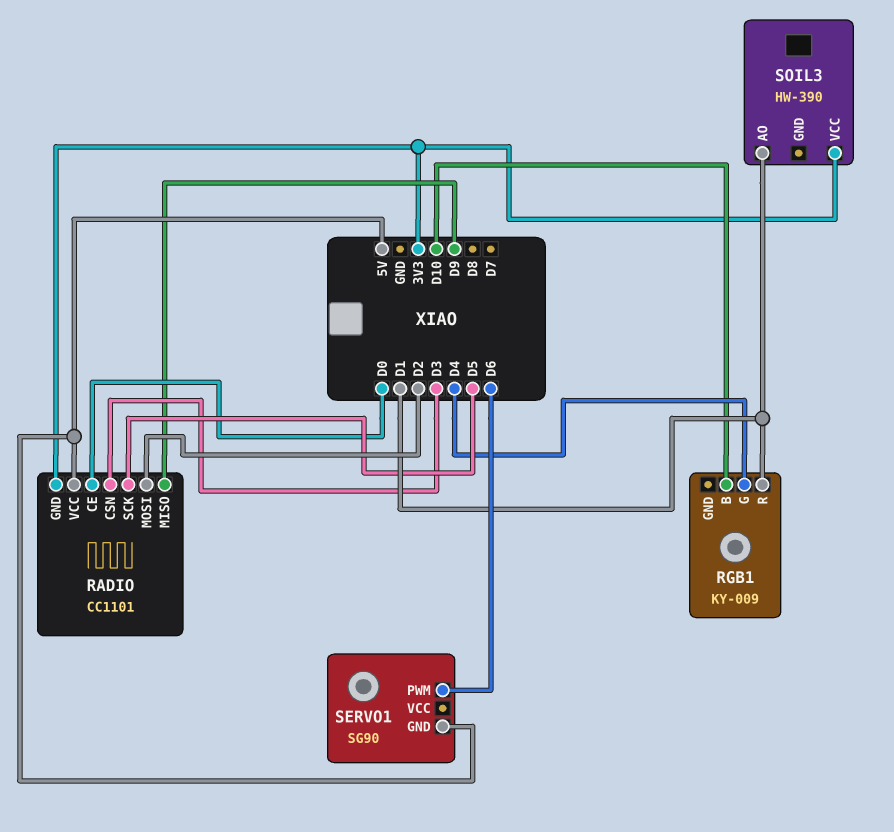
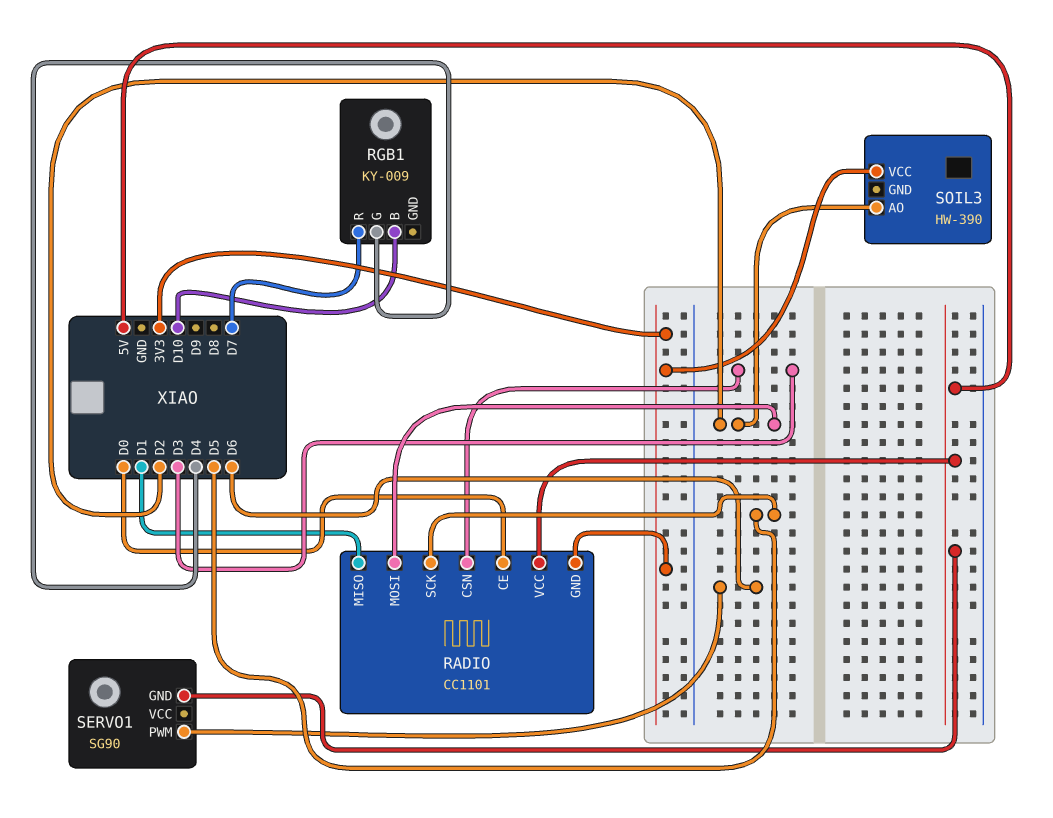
RADIO pin MISO: D9 -> D1
RGB1 pin R: D1 -> D7
SOIL3 pin AO: D1 -> D2

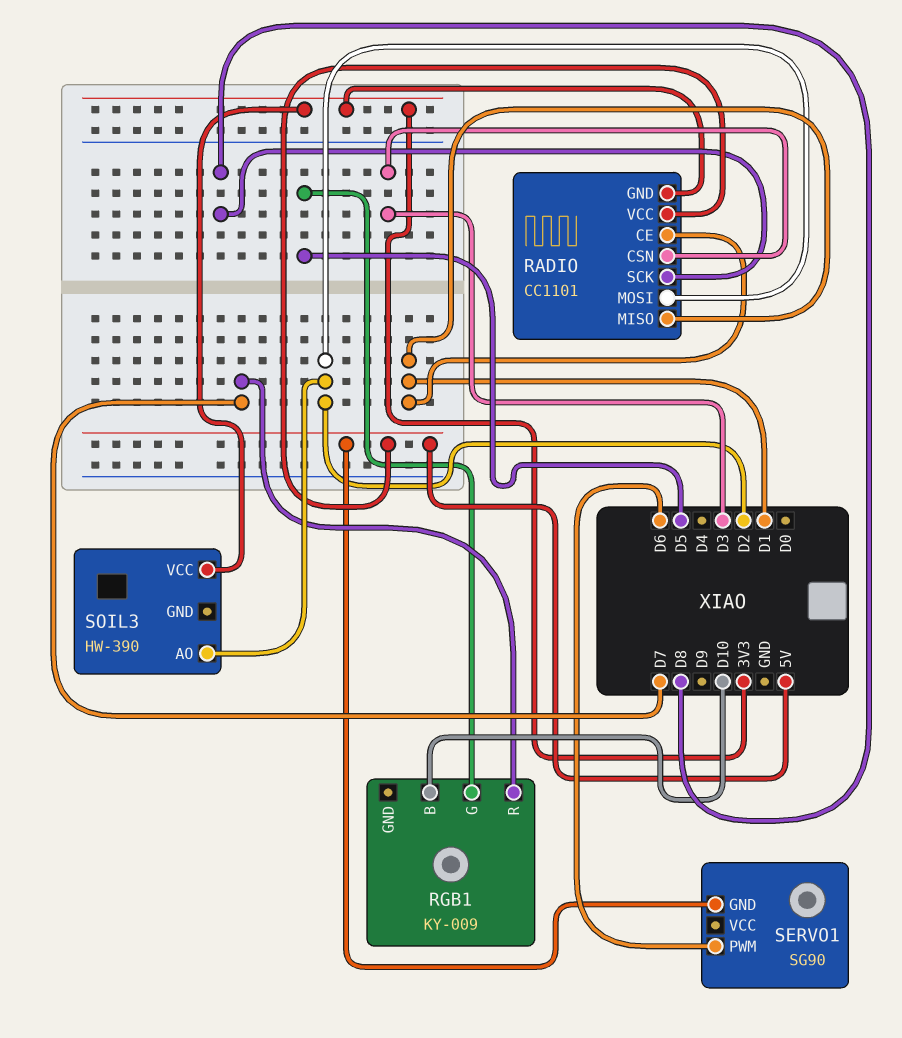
RADIO pin CE: D0 -> D1
RADIO pin SCK: D5 -> D8
RGB1 pin G: D4 -> D5

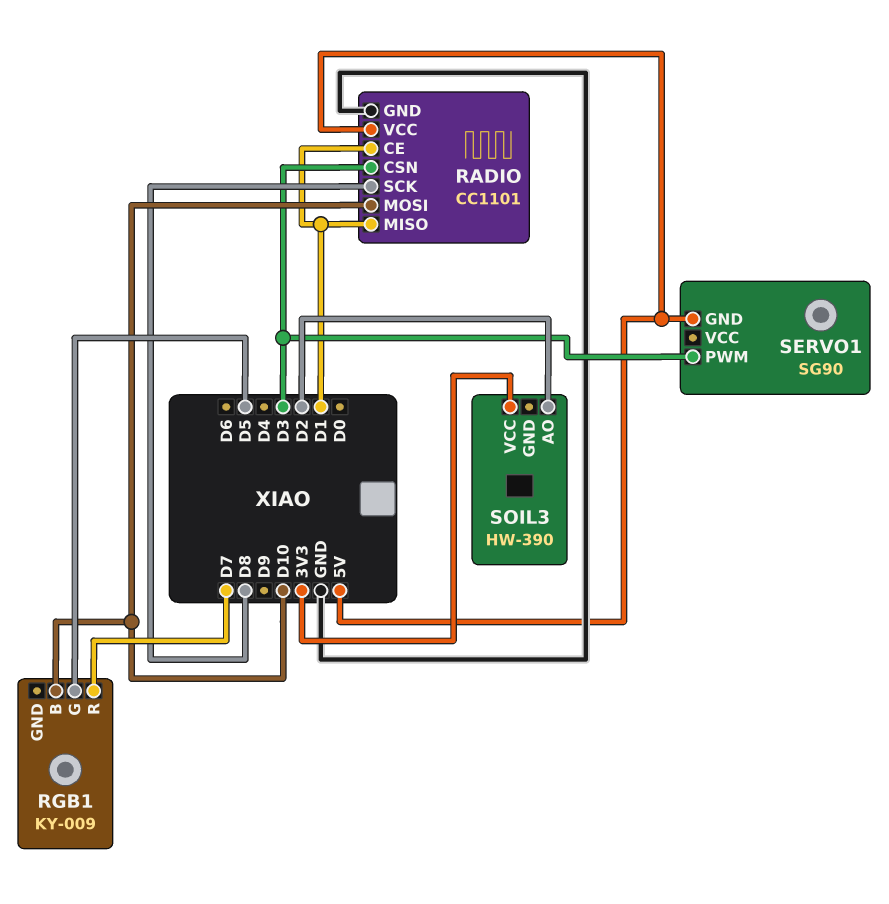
RADIO pin GND: 3V3 -> GND
RADIO pin MOSI: D2 -> D10
SERVO1 pin PWM: D6 -> D3

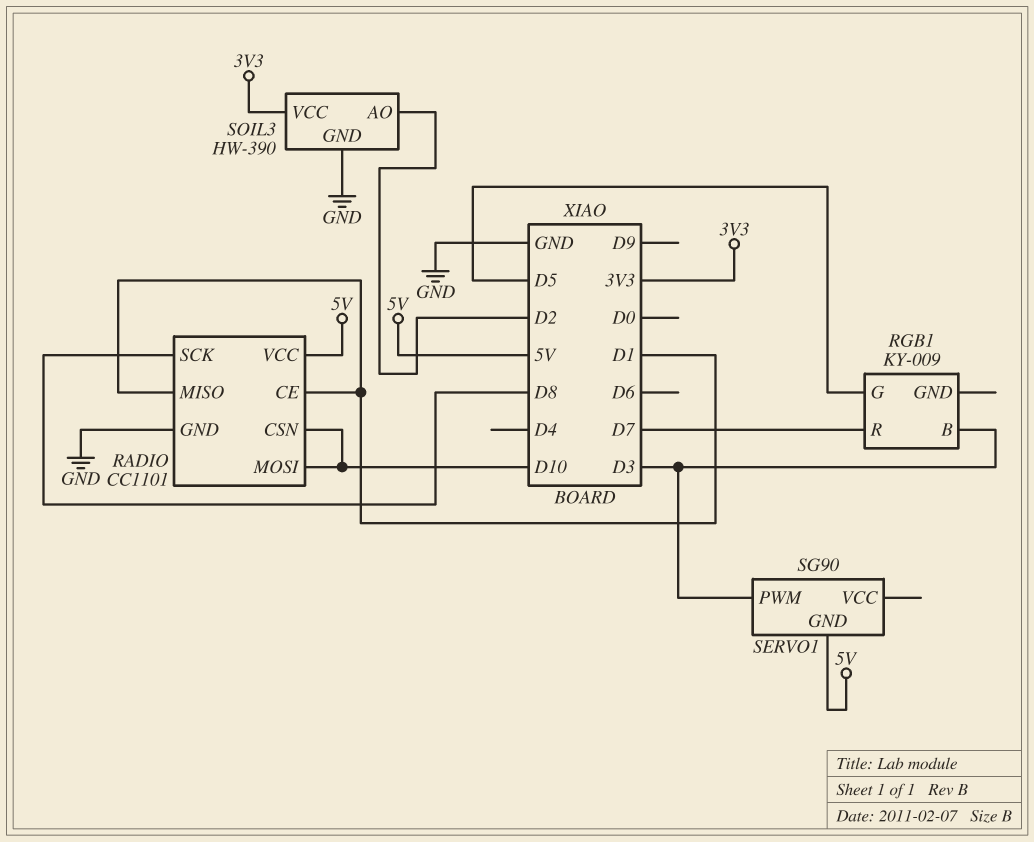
RADIO pin CSN: D3 -> D10
RGB1 pin B: D10 -> D3
SOIL3 pin GND: none -> GND

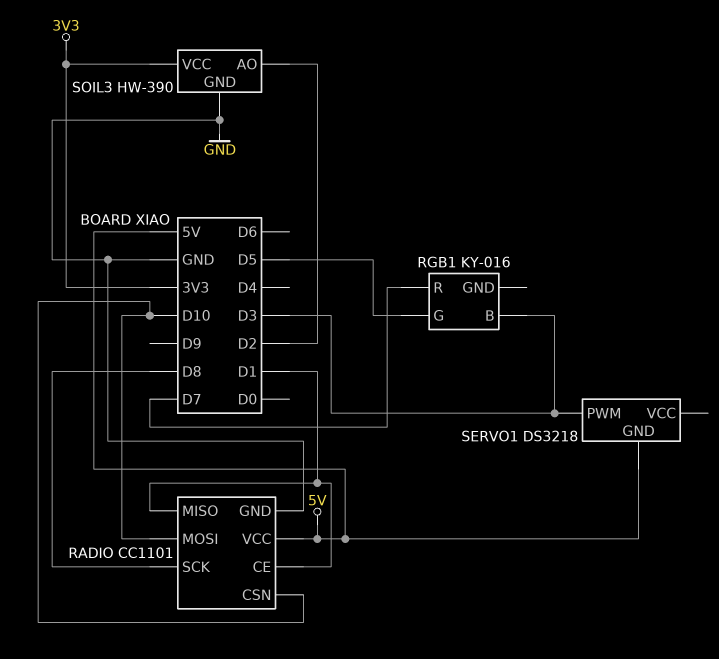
RGB1: KY-009 -> KY-016
SERVO1: SG90 -> DS3218

